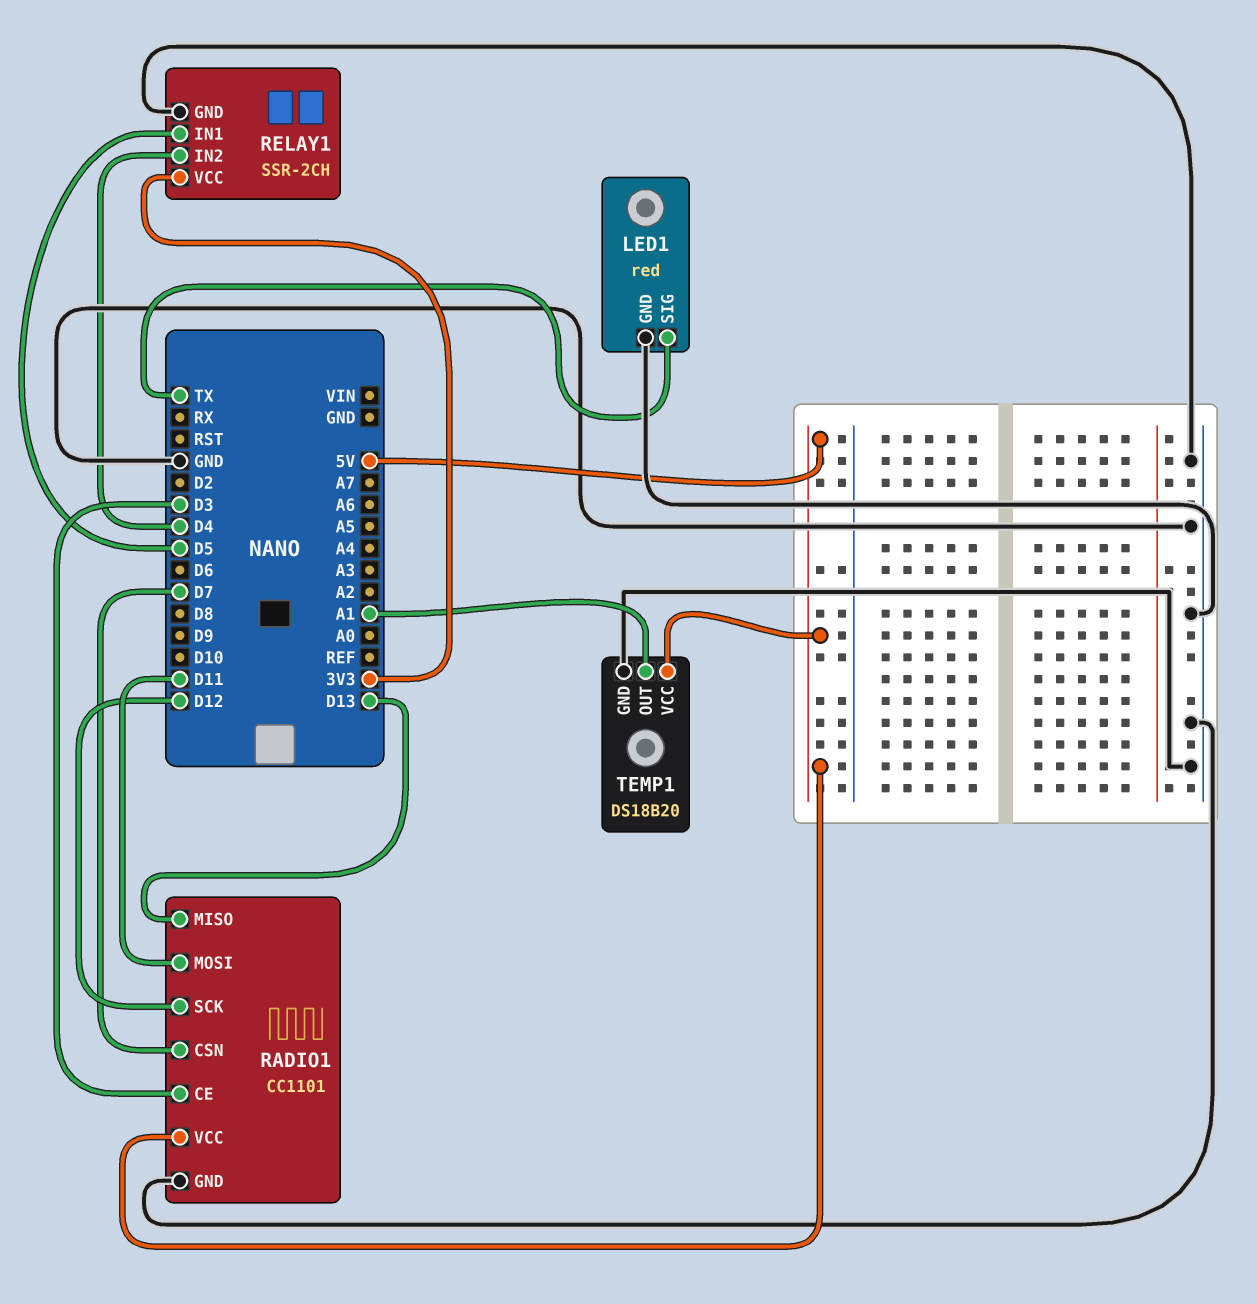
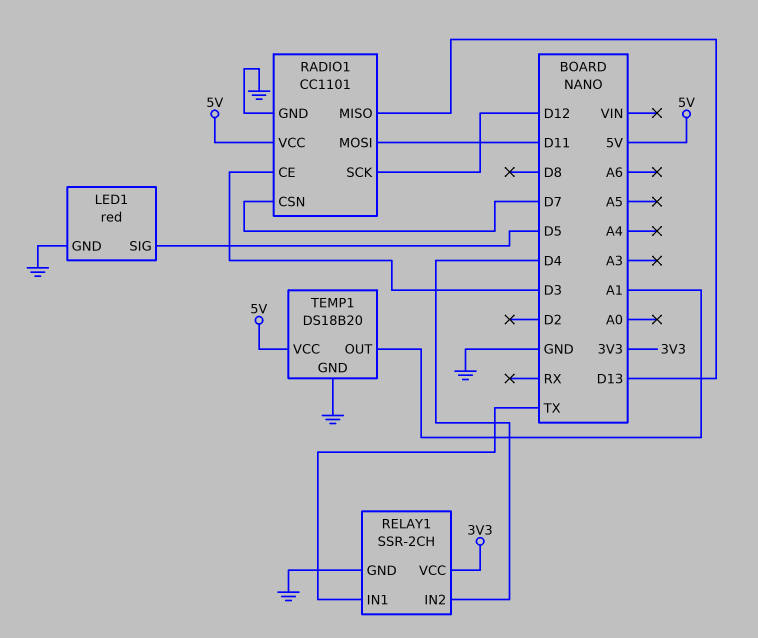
LED1 pin SIG: TX -> D5
RELAY1 pin IN1: D5 -> TX

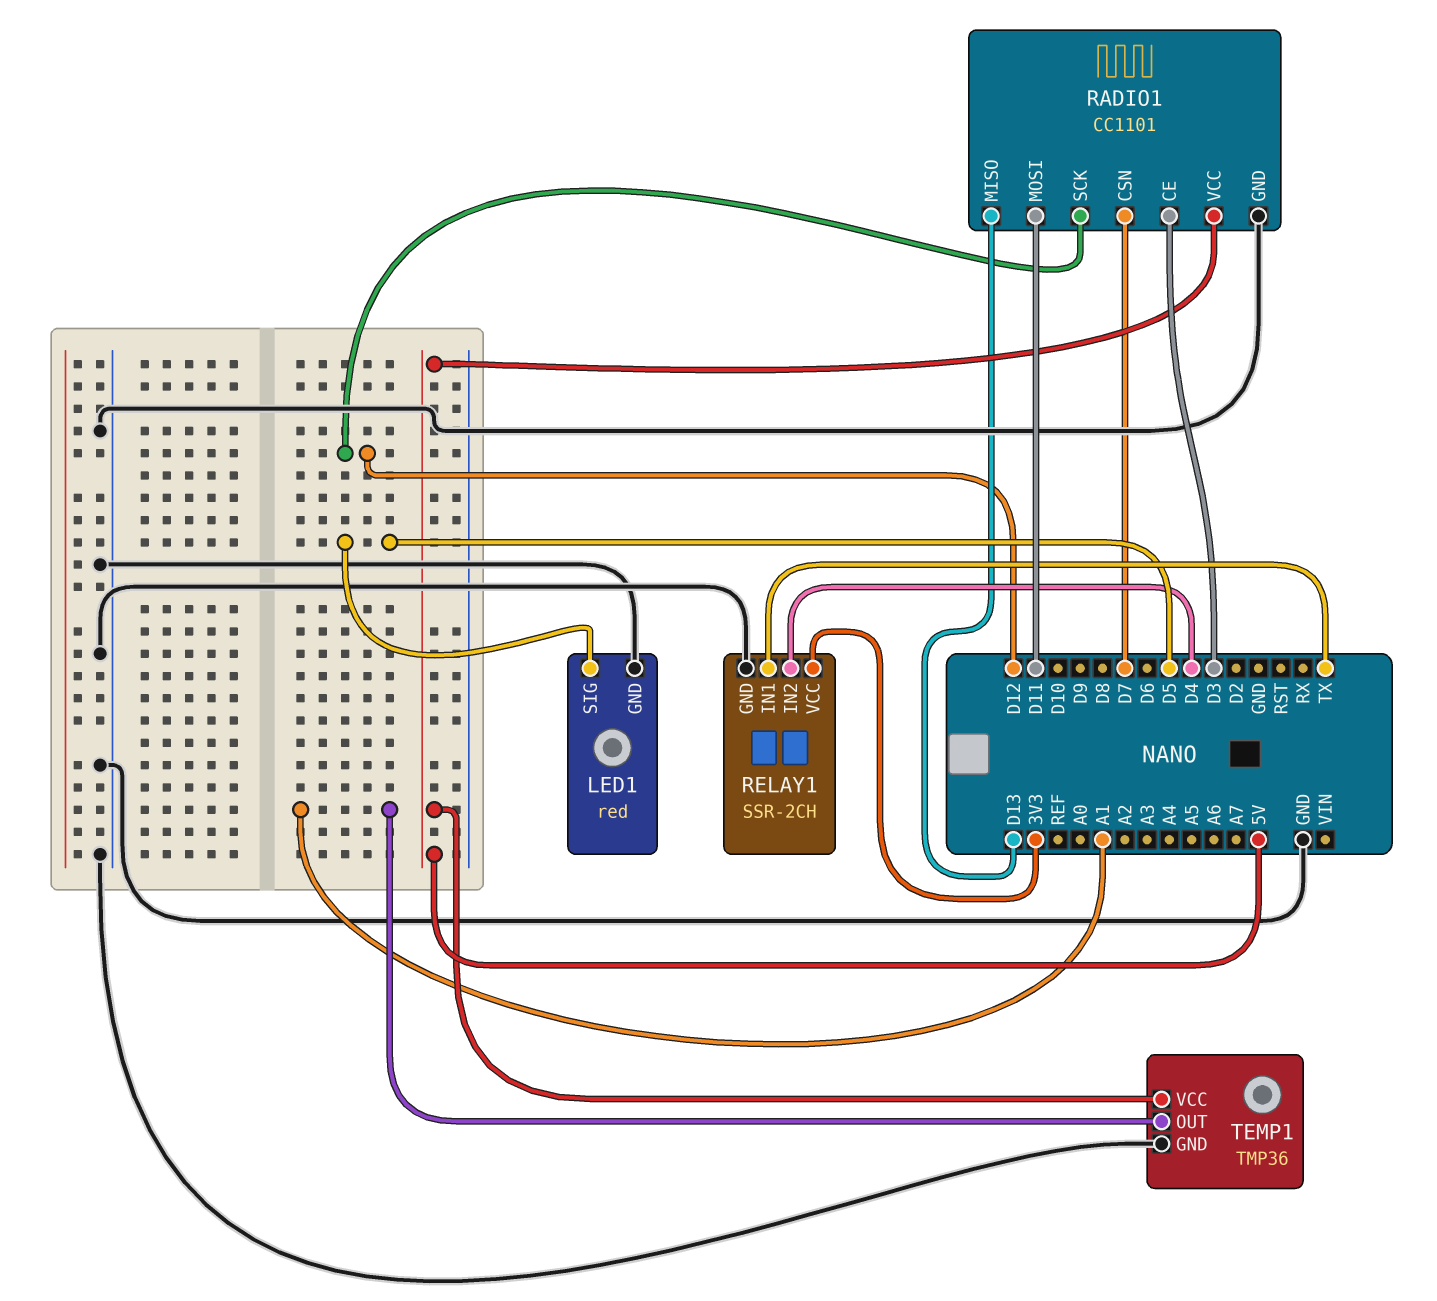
TEMP1: DS18B20 -> TMP36

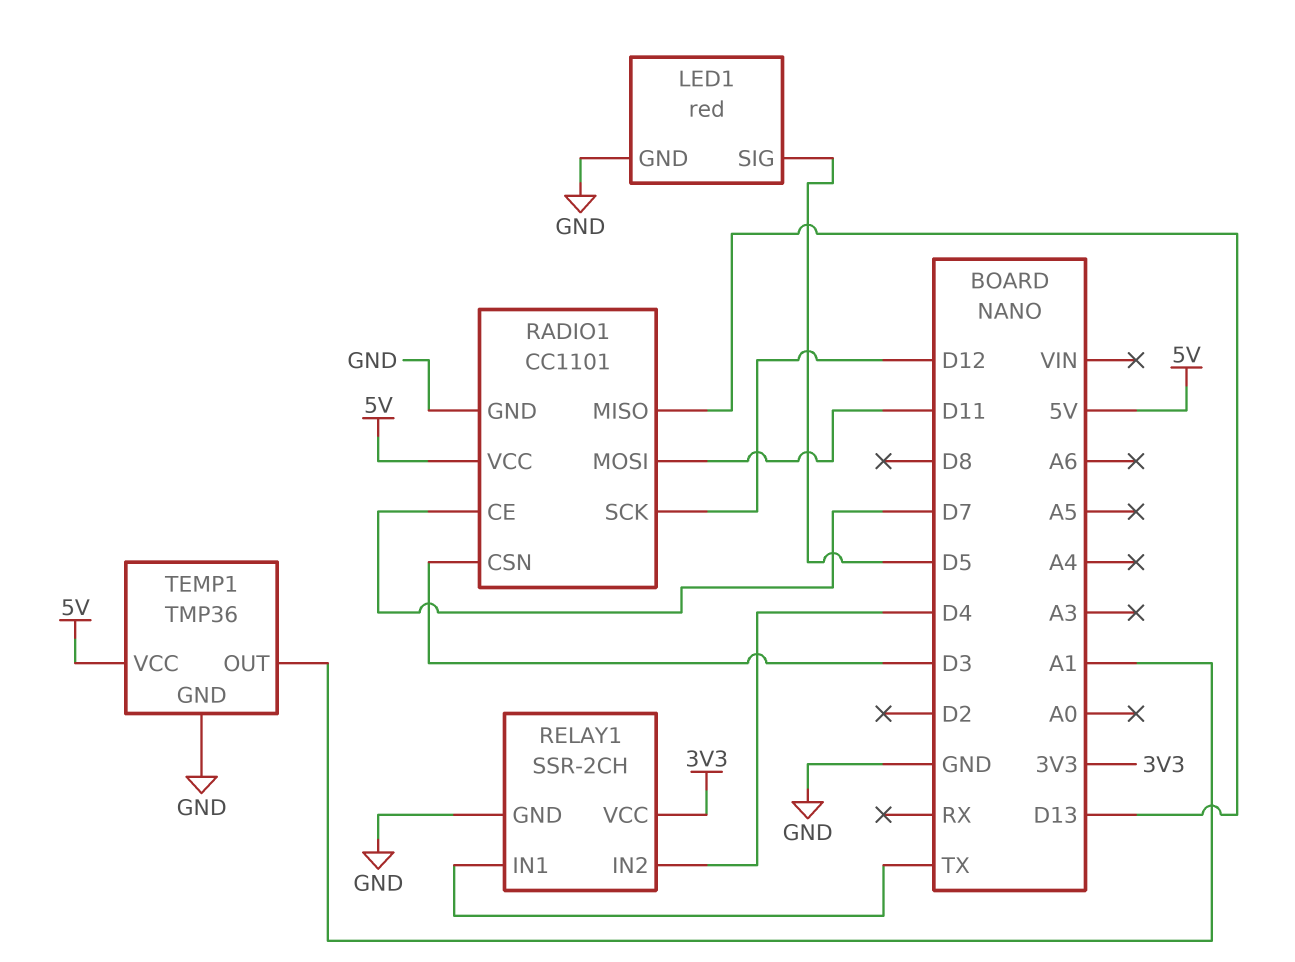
RADIO1 pin CE: D3 -> D7
RADIO1 pin CSN: D7 -> D3

